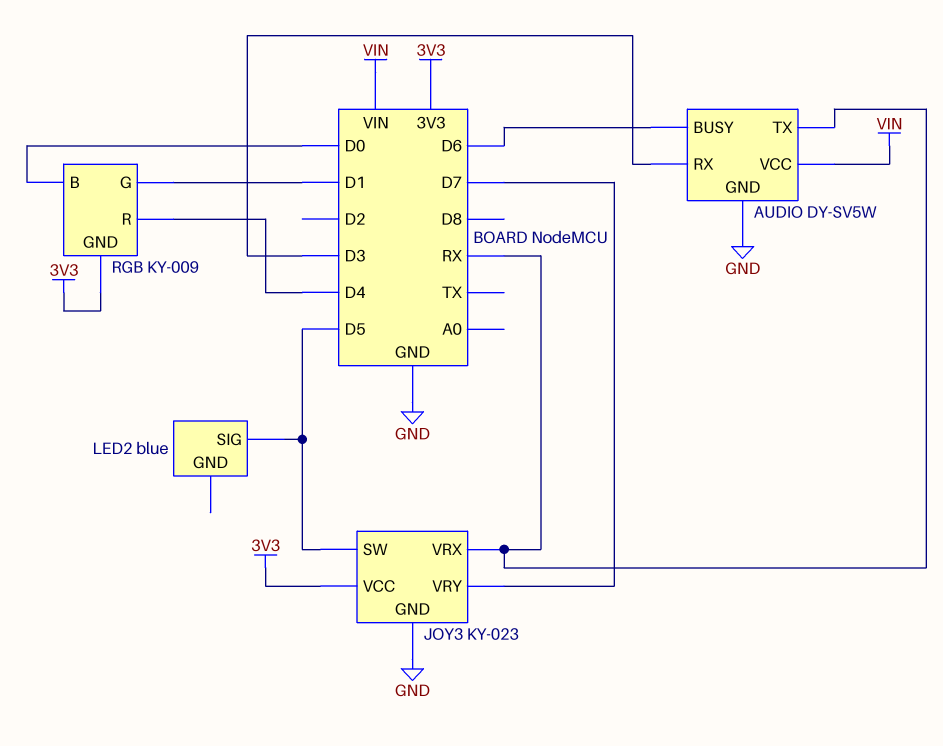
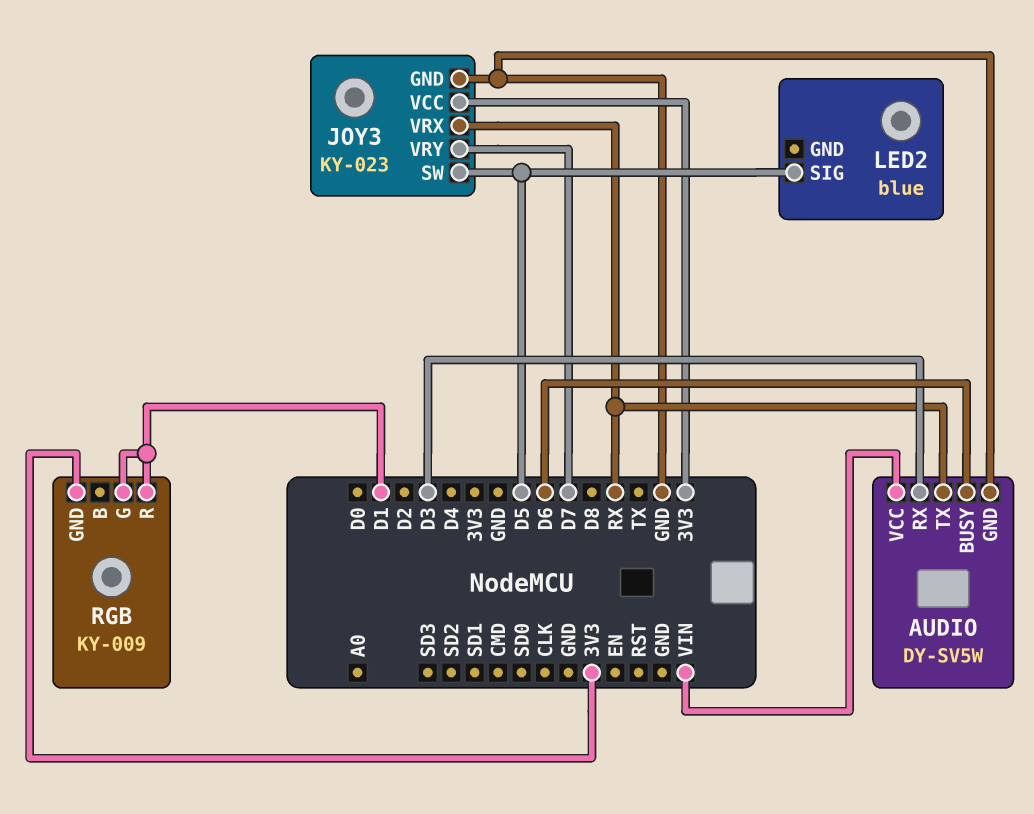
RGB pin B: D0 -> none
RGB pin R: D4 -> D1

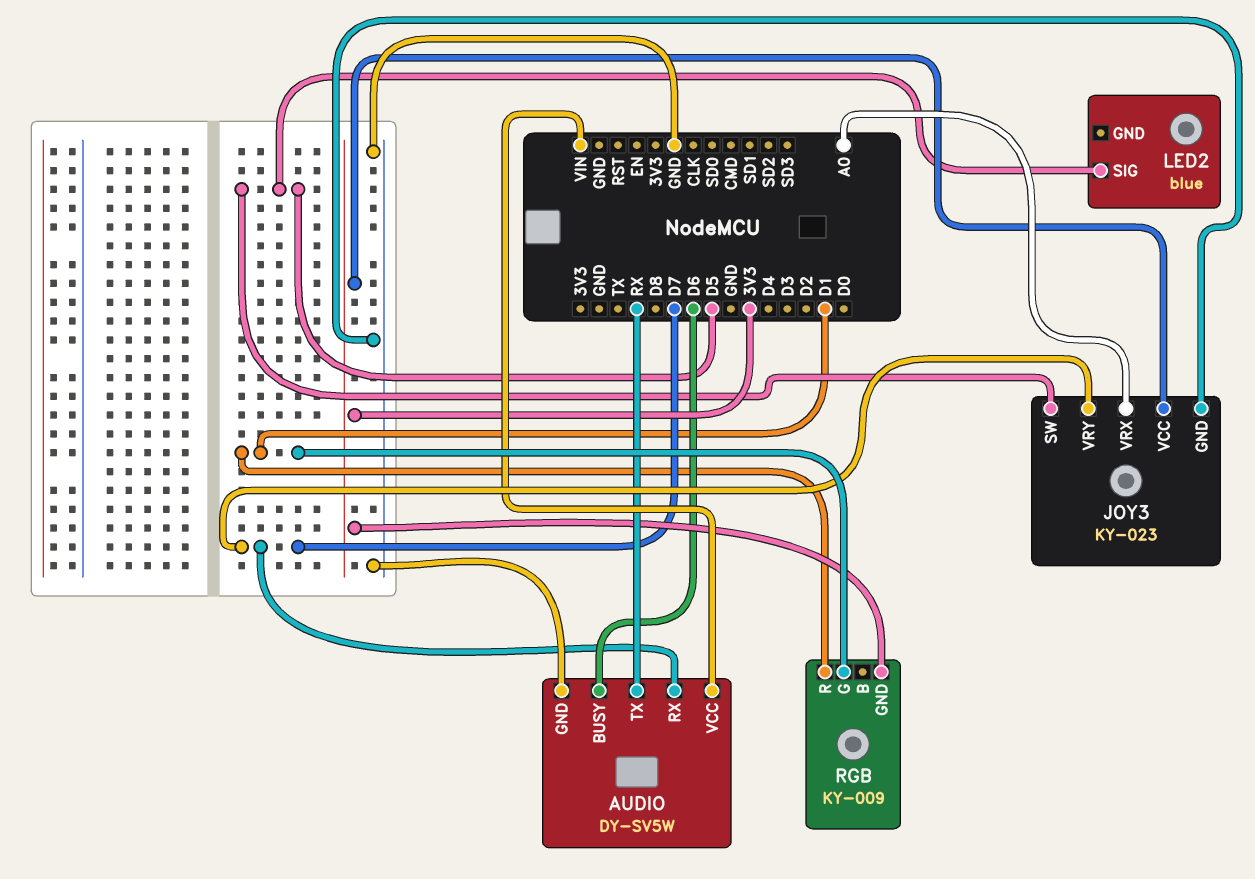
AUDIO pin RX: D3 -> D7
JOY3 pin VRX: RX -> A0

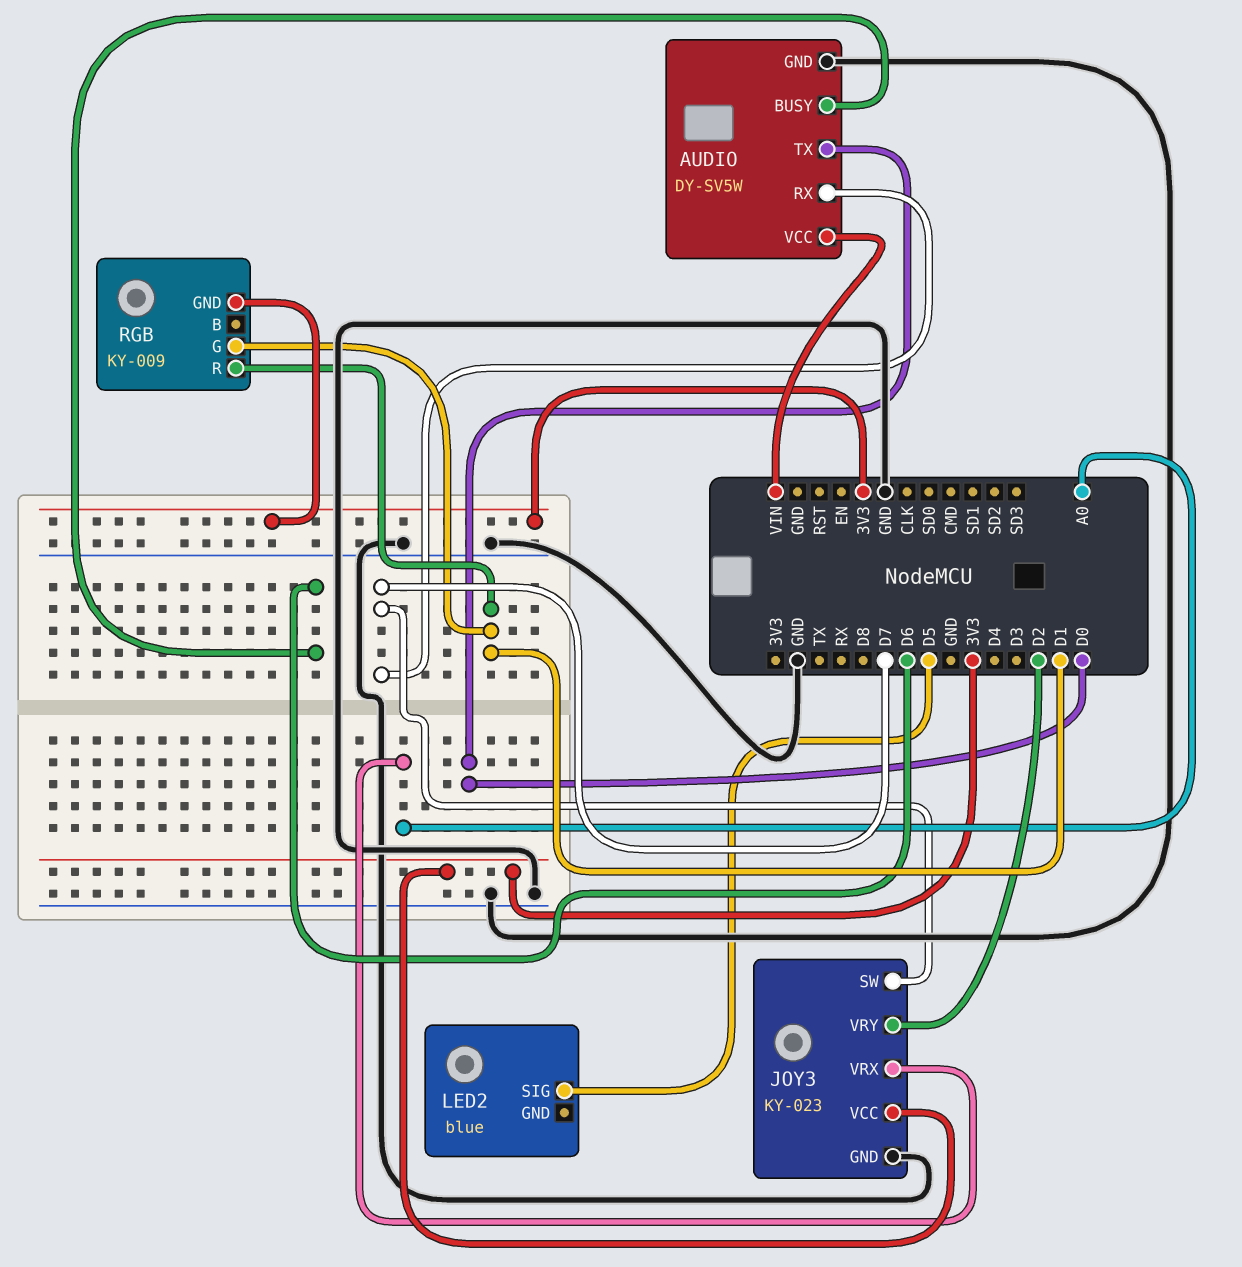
AUDIO pin TX: RX -> D0
JOY3 pin SW: D5 -> D7
JOY3 pin VRY: D7 -> D2

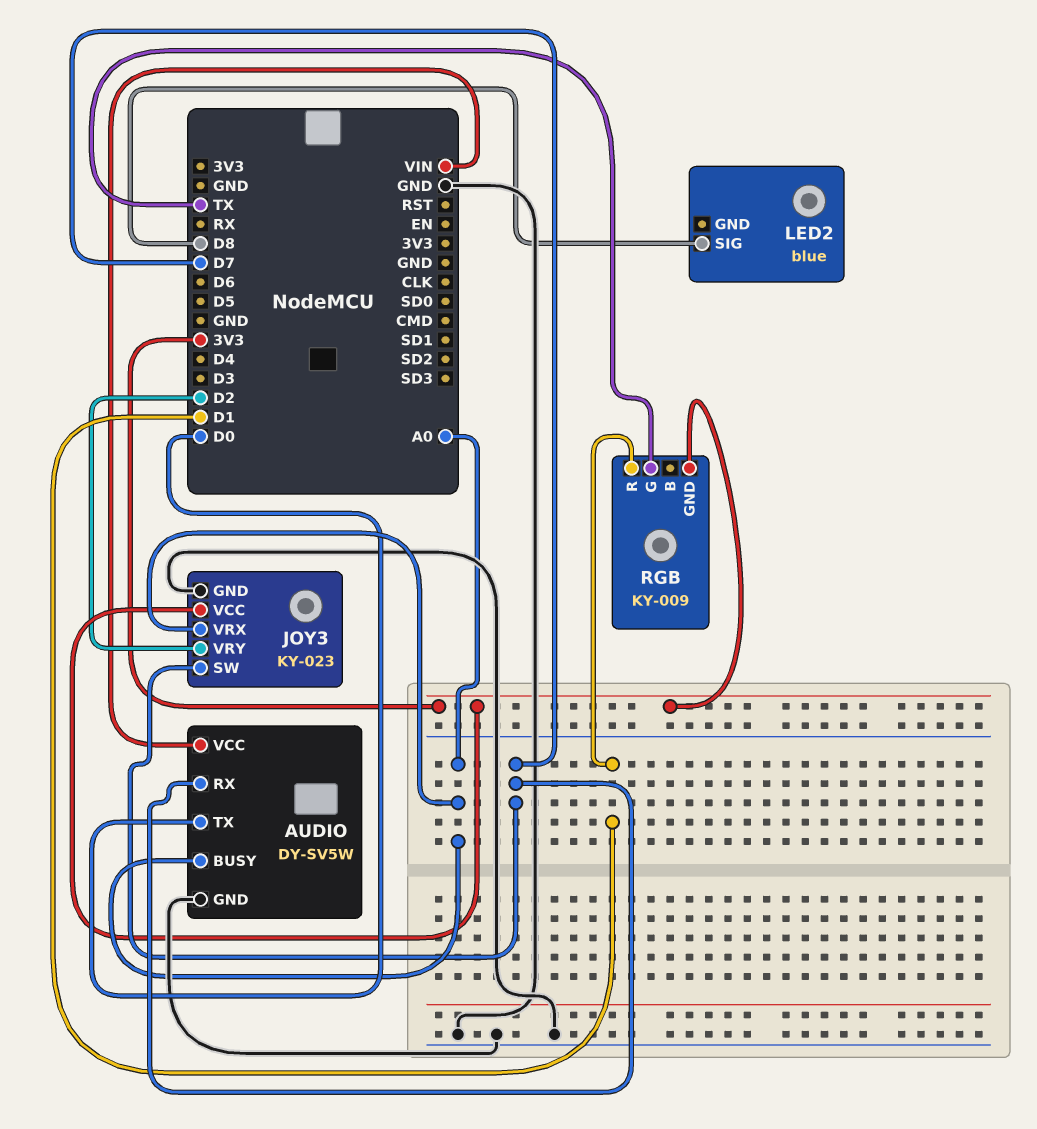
AUDIO pin BUSY: D6 -> A0
LED2 pin SIG: D5 -> D8
RGB pin G: D1 -> TX

